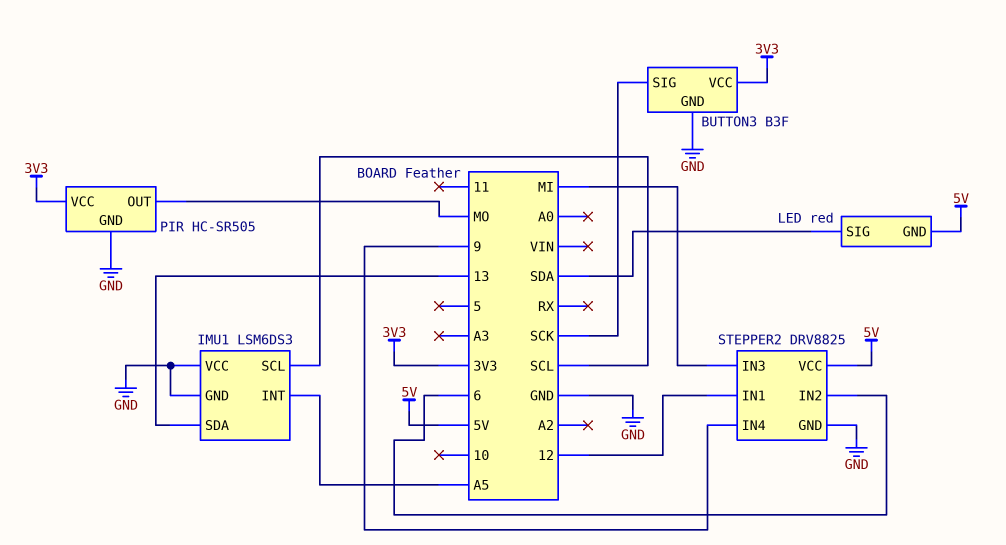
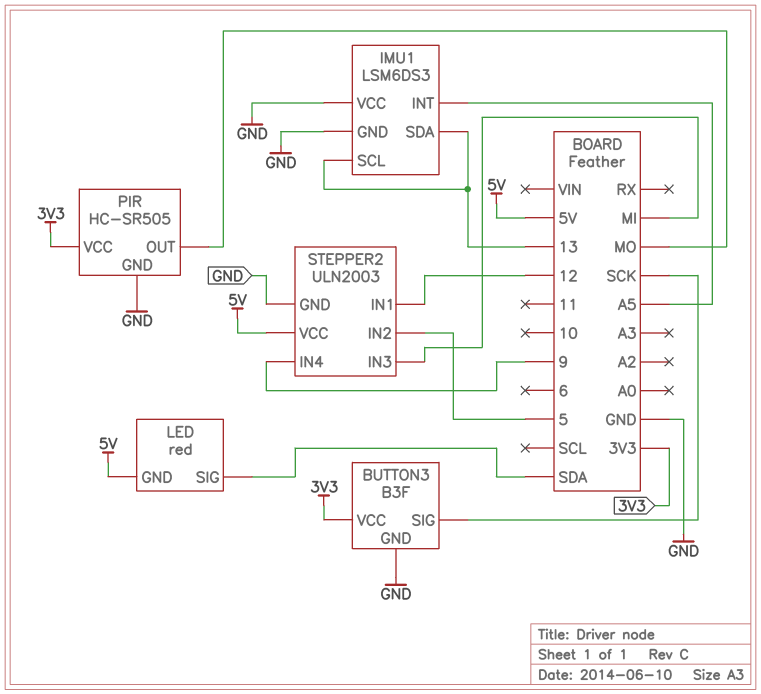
IMU1 pin SCL: SCL -> 13
STEPPER2: DRV8825 -> ULN2003
STEPPER2 pin IN2: 6 -> 5

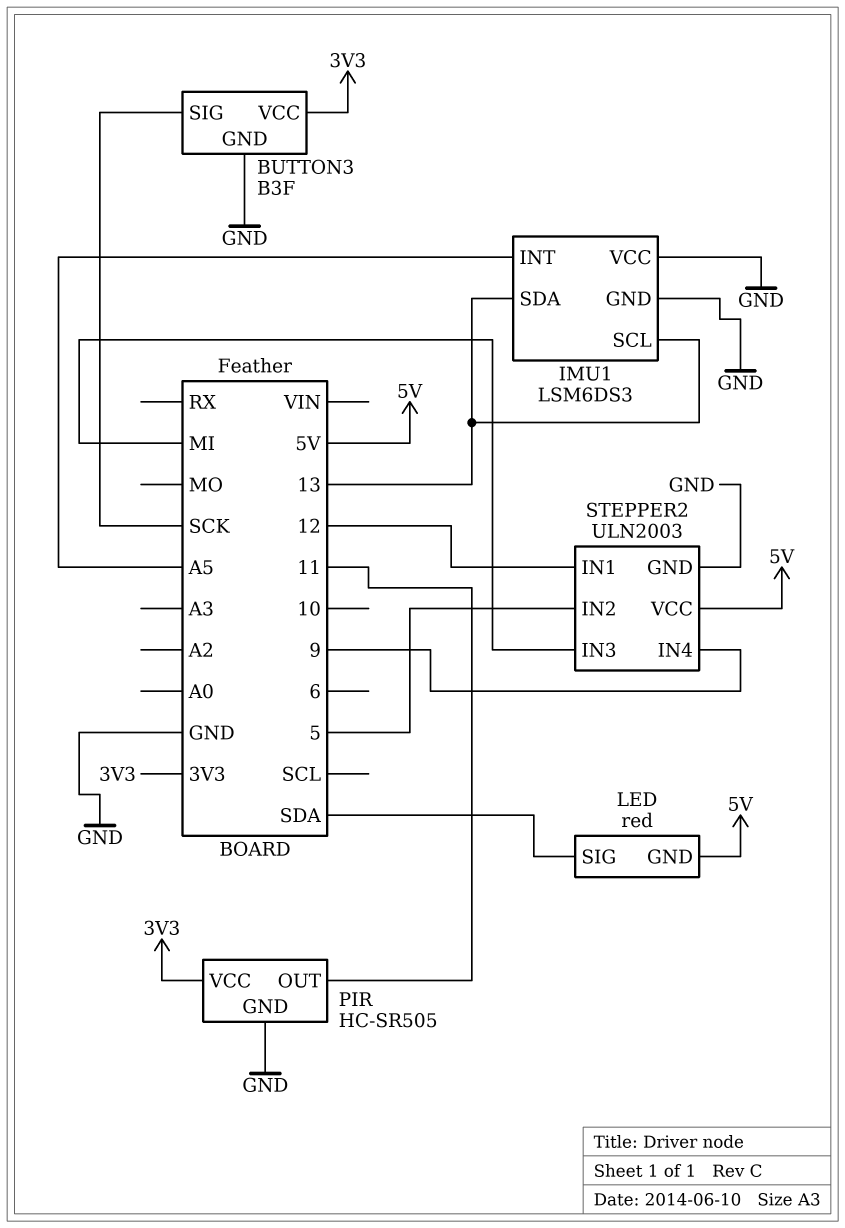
PIR pin OUT: MO -> 11

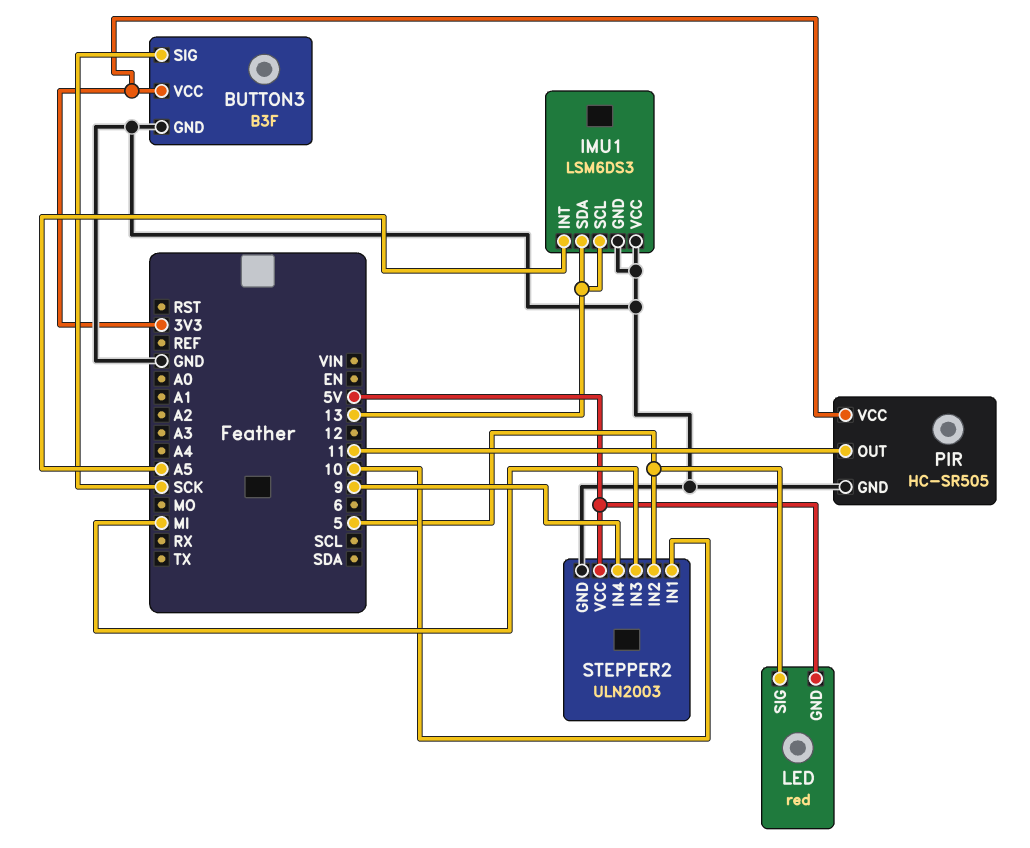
LED pin SIG: SDA -> 5
STEPPER2 pin IN1: 12 -> 10

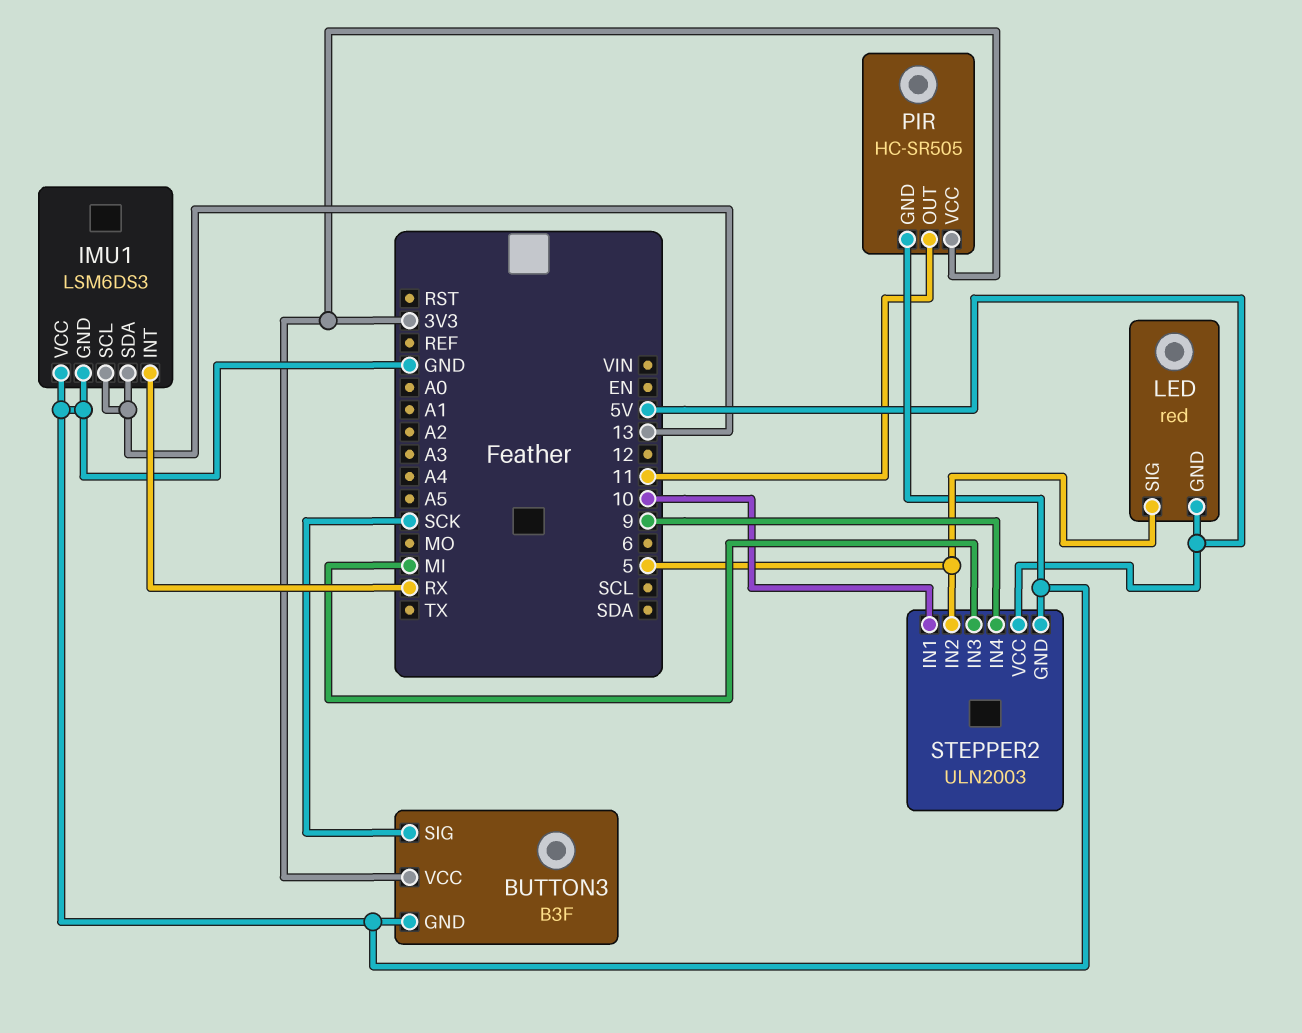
IMU1 pin INT: A5 -> RX

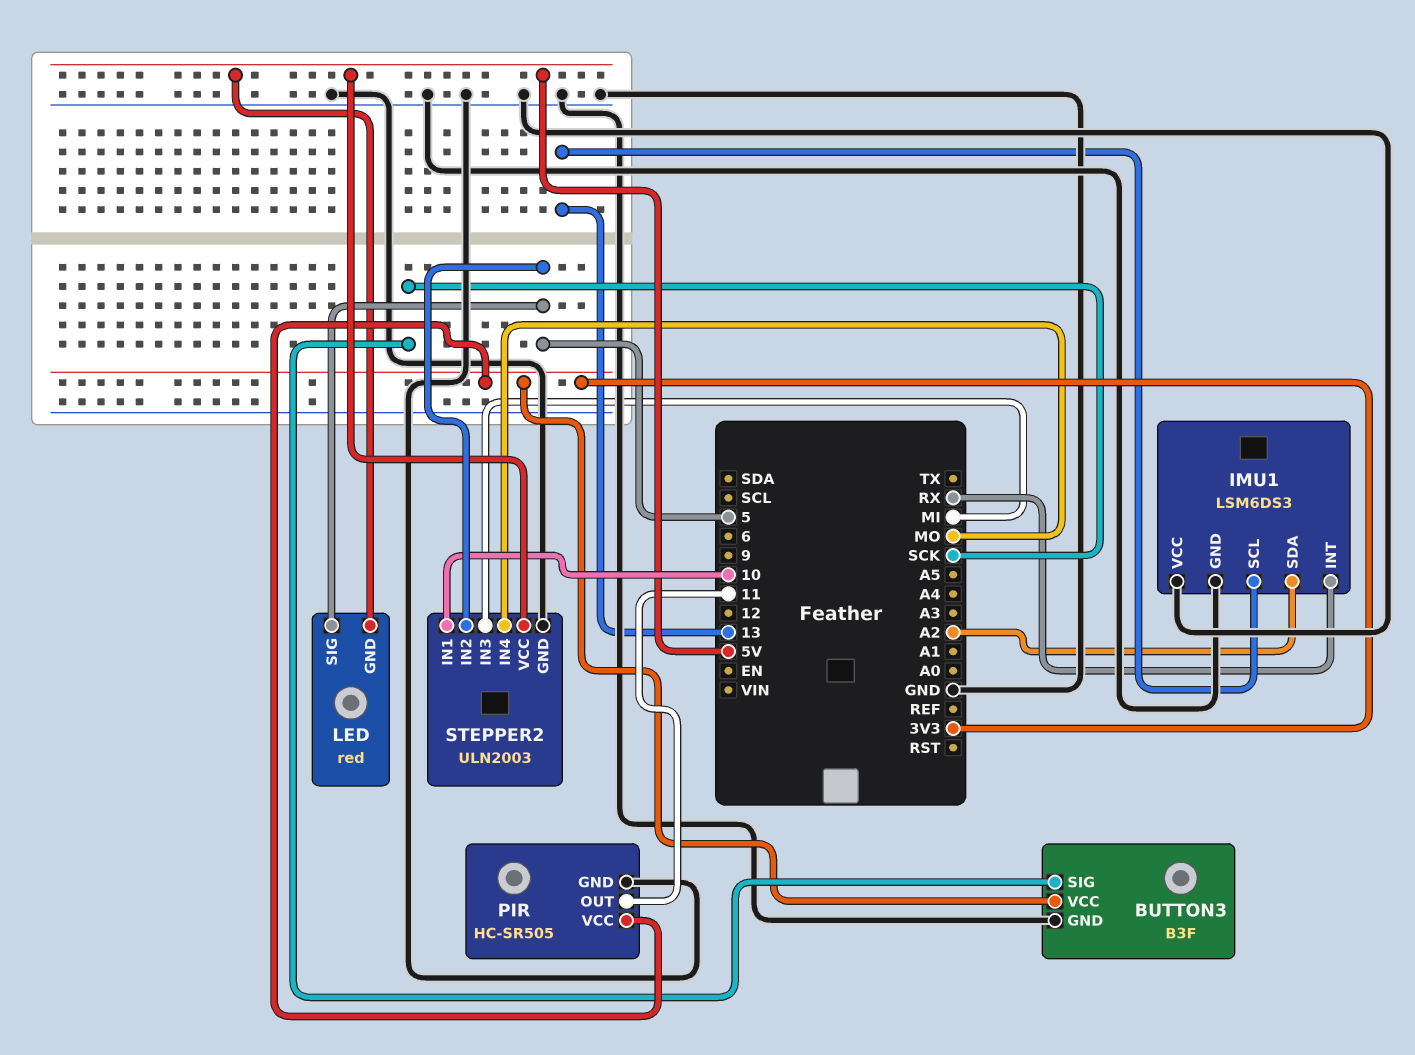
IMU1 pin SDA: 13 -> A2
STEPPER2 pin IN4: 9 -> MO

